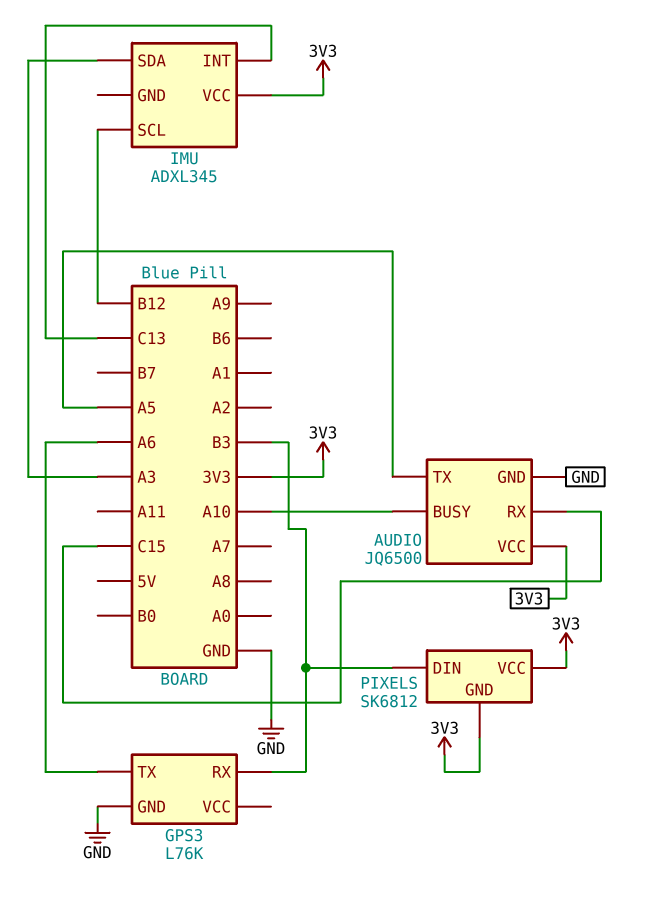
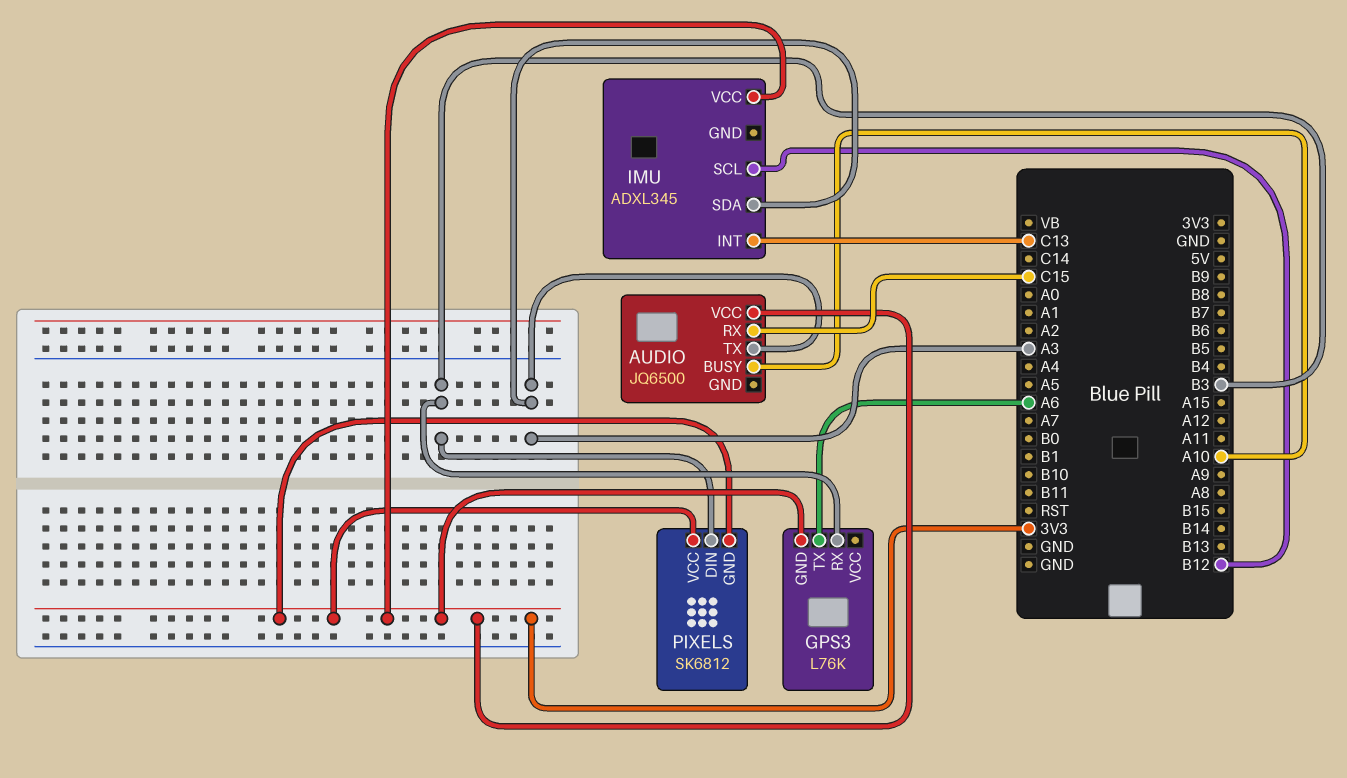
AUDIO pin GND: GND -> none
AUDIO pin TX: A5 -> A3
GPS3 pin GND: GND -> 3V3

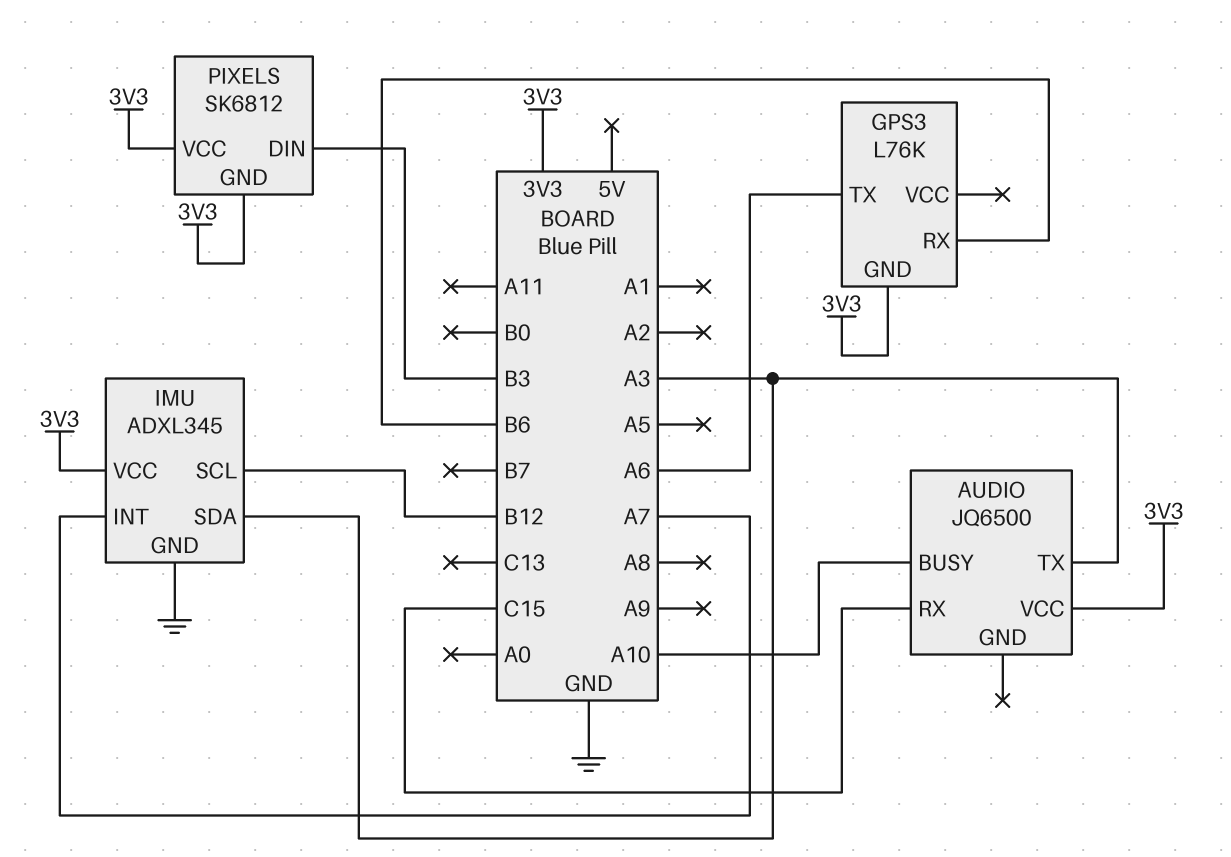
GPS3 pin RX: B3 -> B6
IMU pin GND: none -> GND
IMU pin INT: C13 -> A7

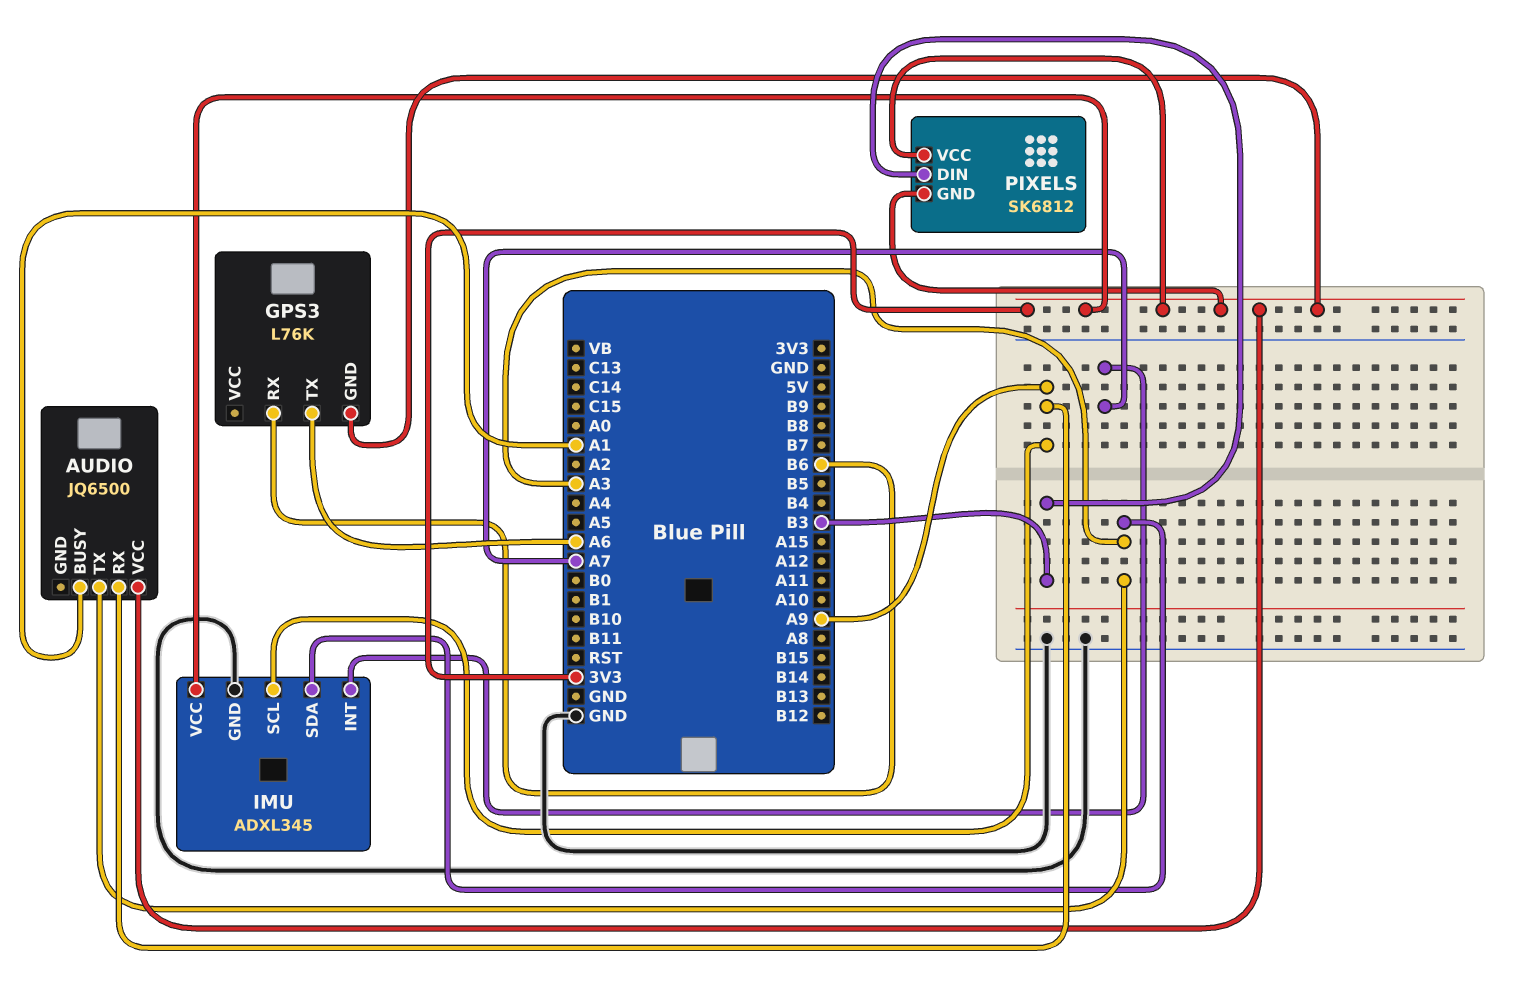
AUDIO pin BUSY: A10 -> A1
AUDIO pin RX: C15 -> A9
IMU pin SCL: B12 -> A9

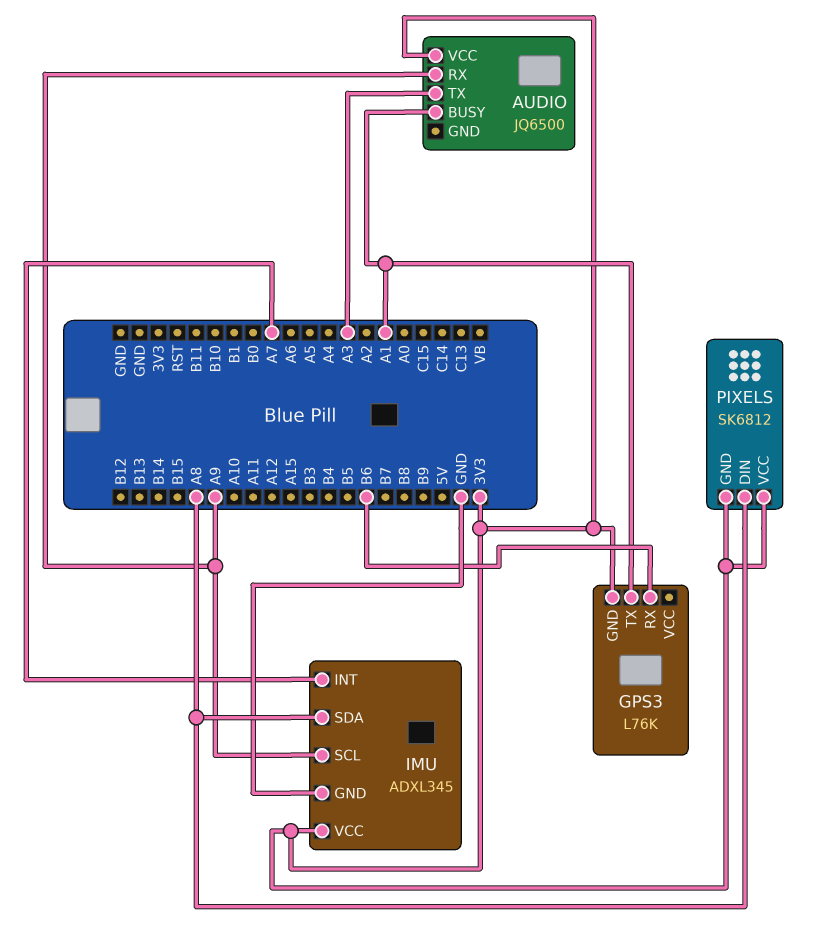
GPS3 pin TX: A6 -> A1
IMU pin SDA: A3 -> A8
PIXELS pin DIN: B3 -> A8

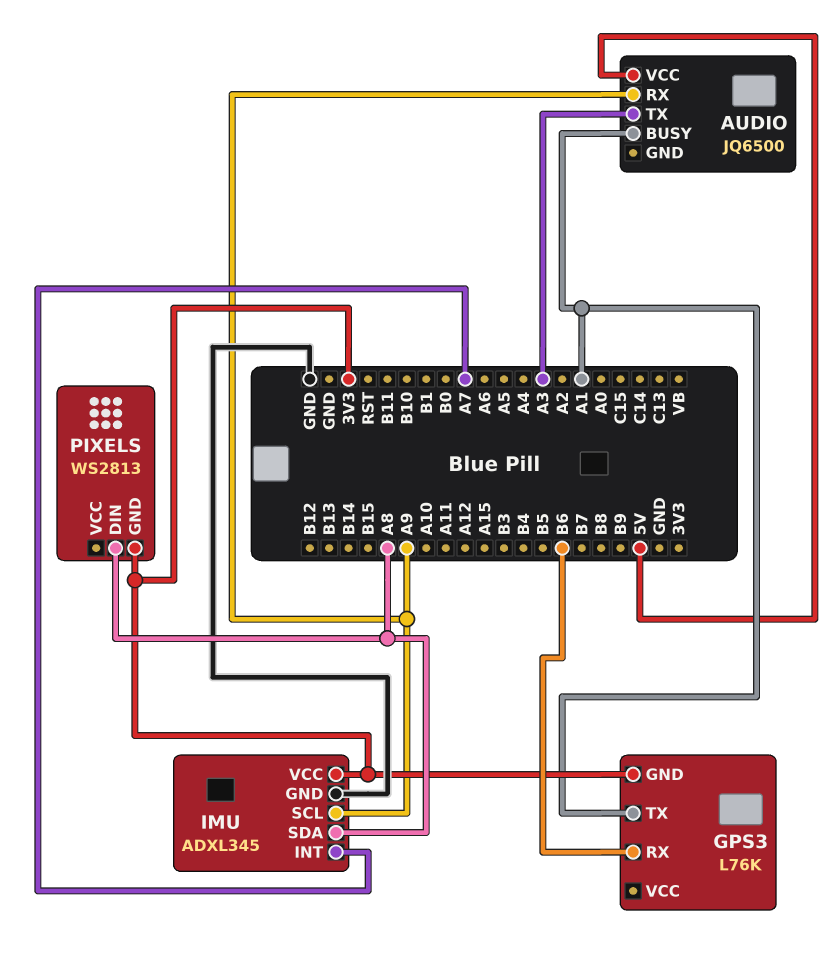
AUDIO pin VCC: 3V3 -> 5V
PIXELS: SK6812 -> WS2813
PIXELS pin VCC: 3V3 -> none

